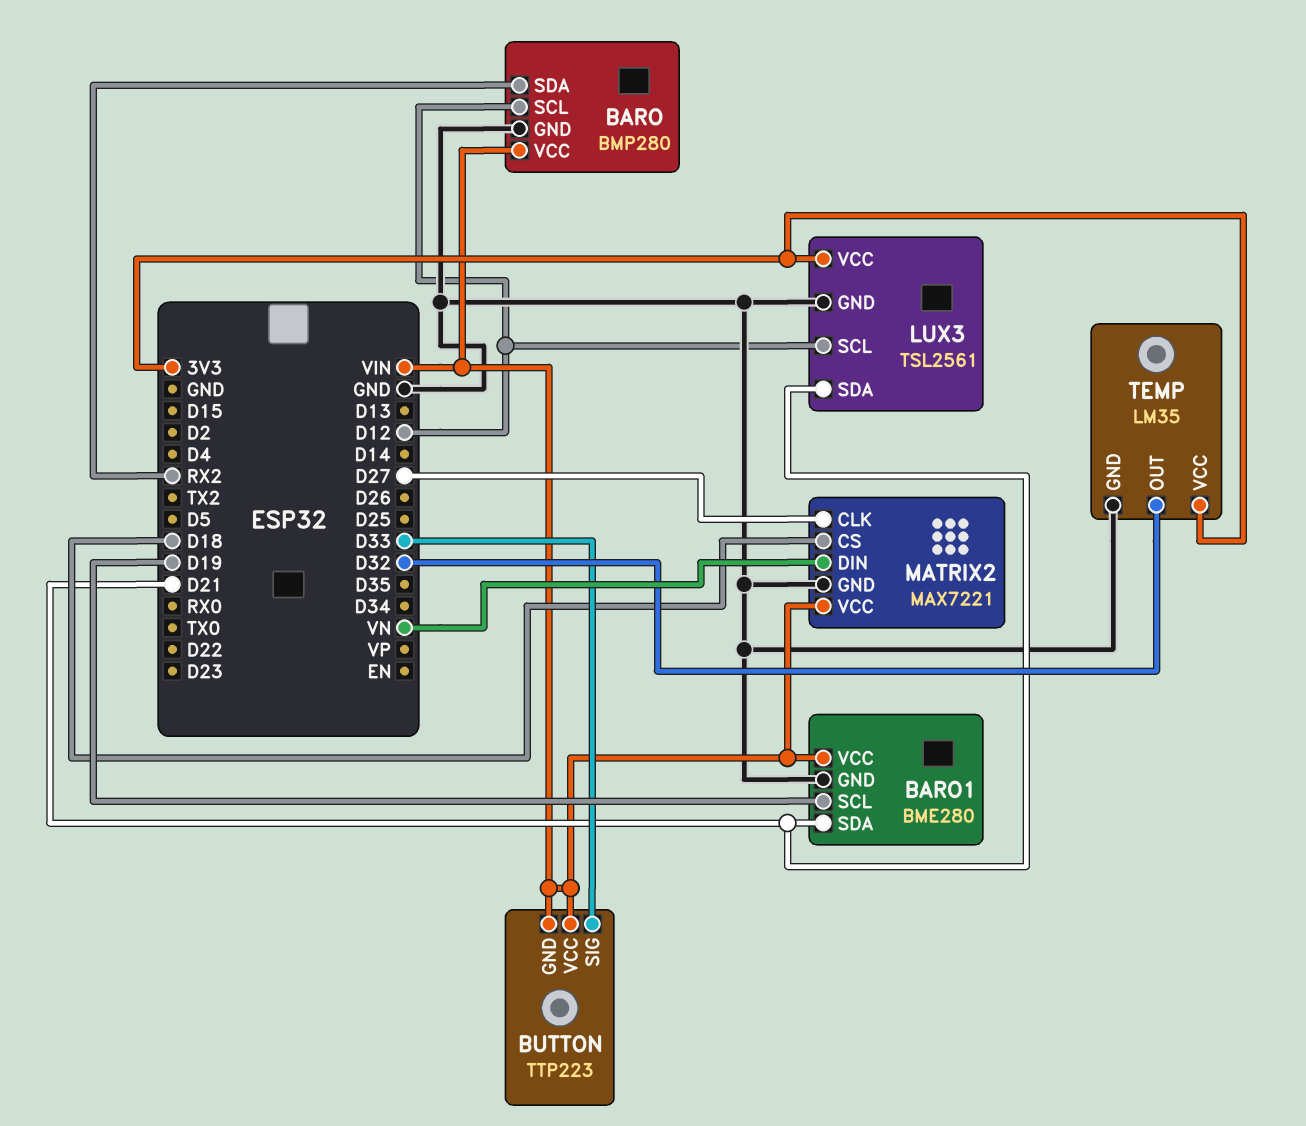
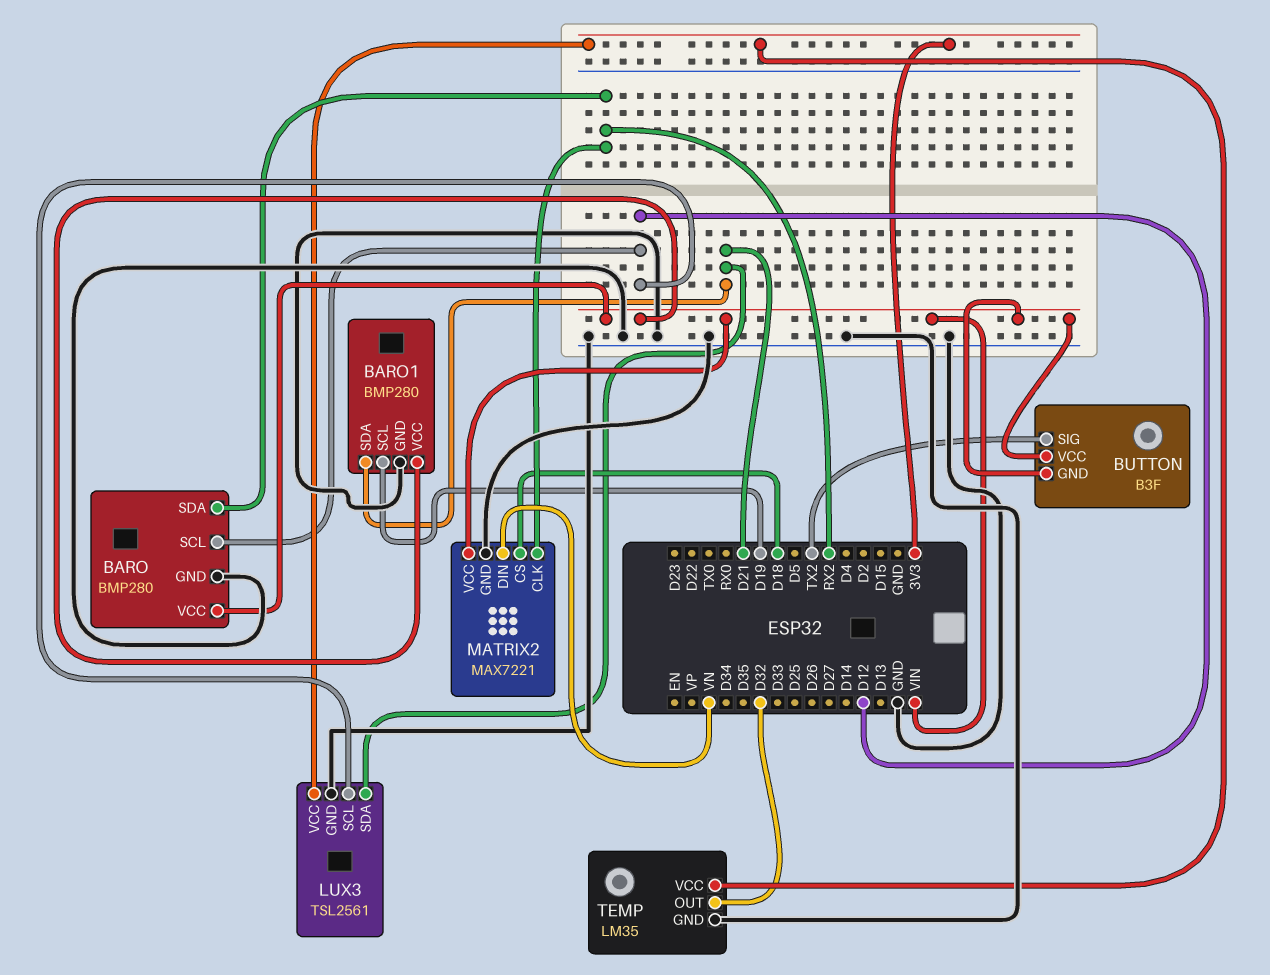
BARO1: BME280 -> BMP280
BUTTON: TTP223 -> B3F
BUTTON pin SIG: D33 -> TX2
MATRIX2 pin CLK: D27 -> RX2

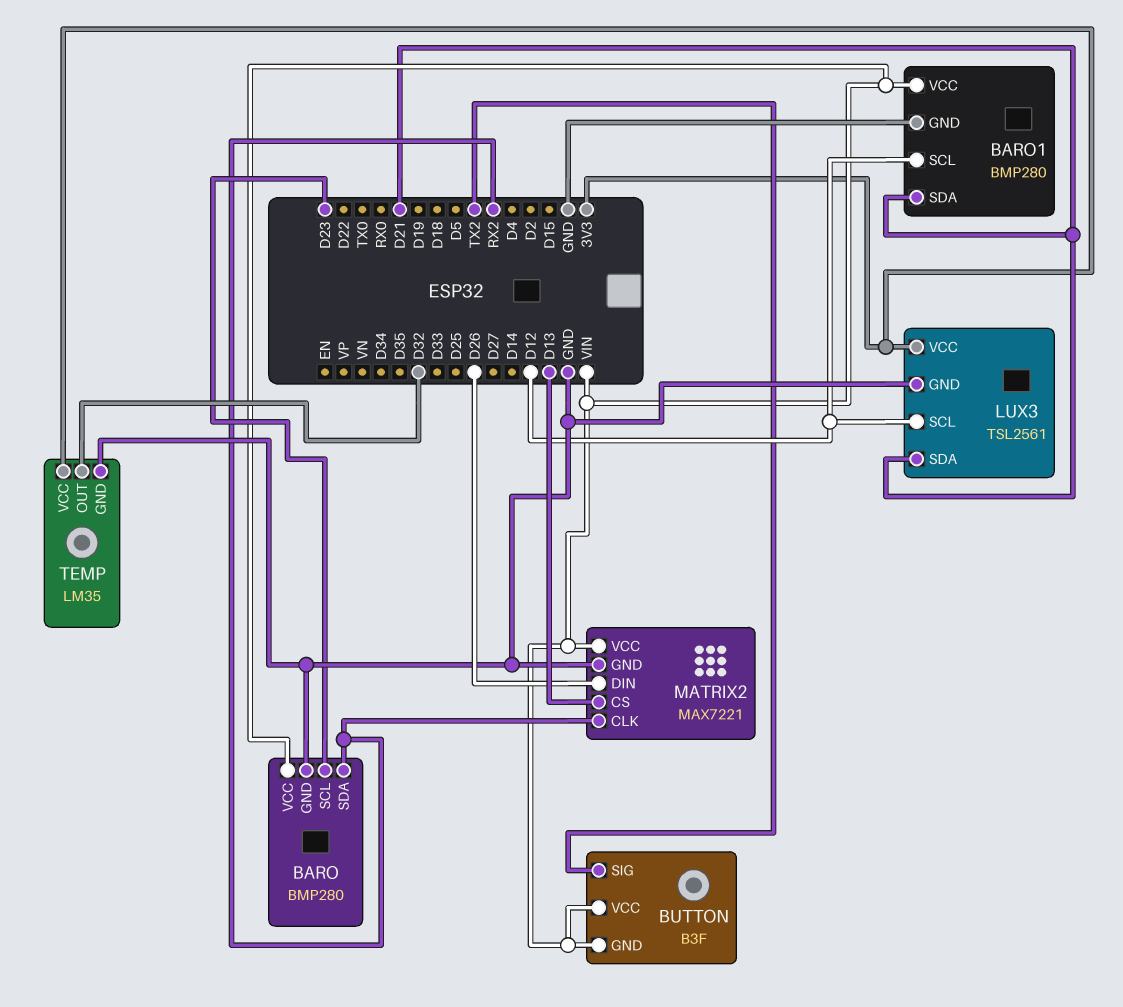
BARO pin SCL: D12 -> D23
BARO1 pin SCL: D19 -> D12
MATRIX2 pin CS: D18 -> D13
MATRIX2 pin DIN: VN -> D26

